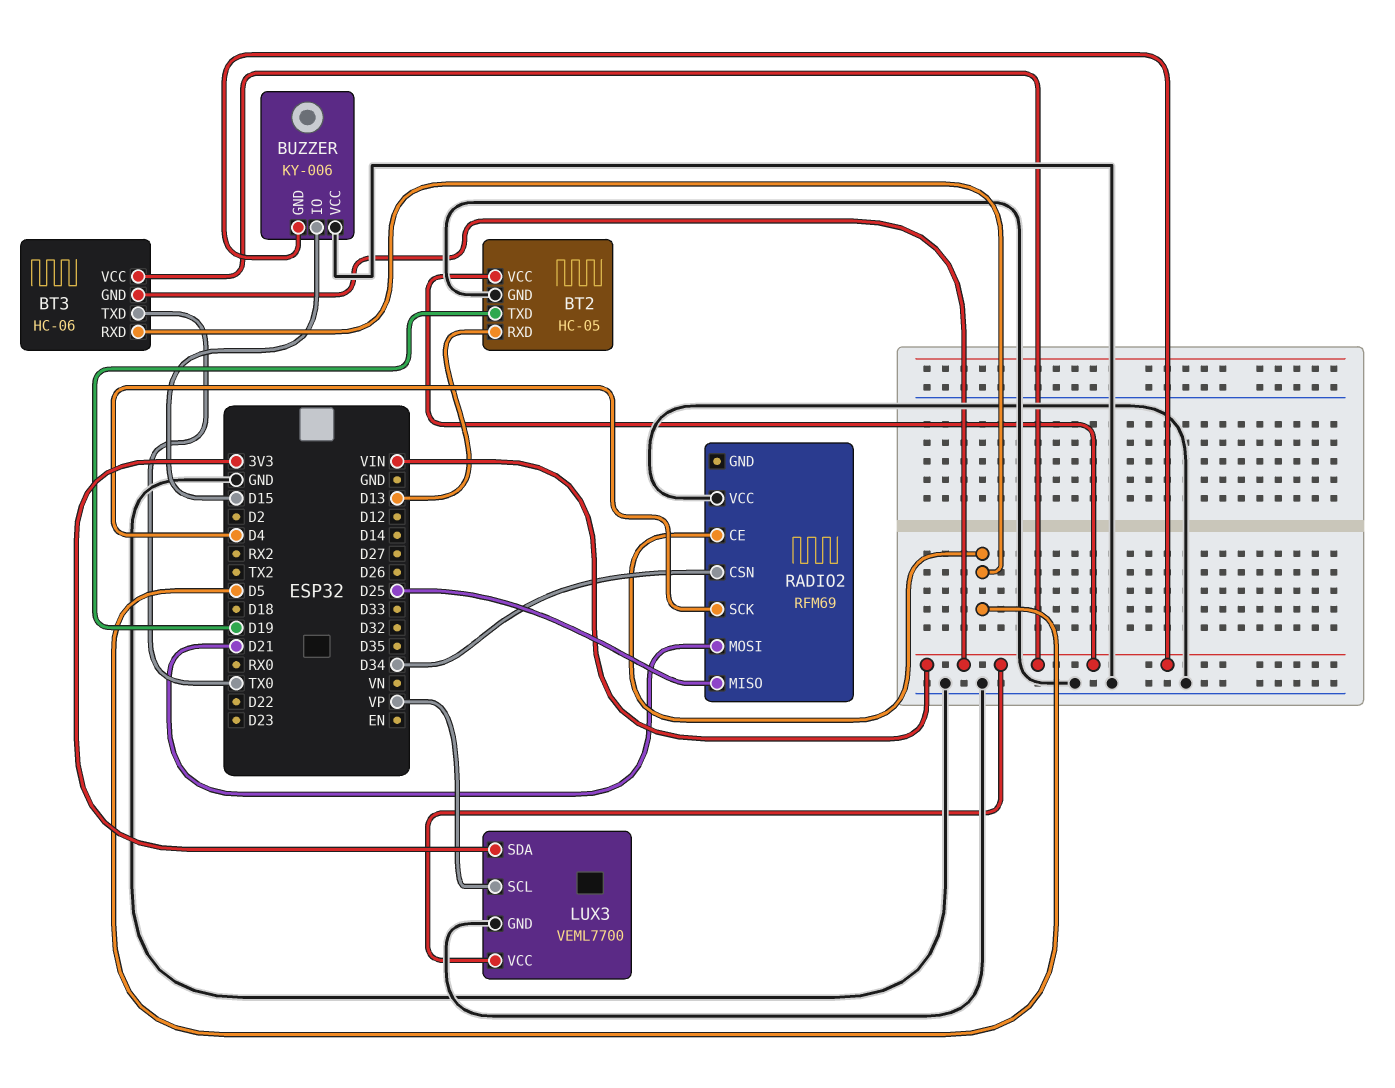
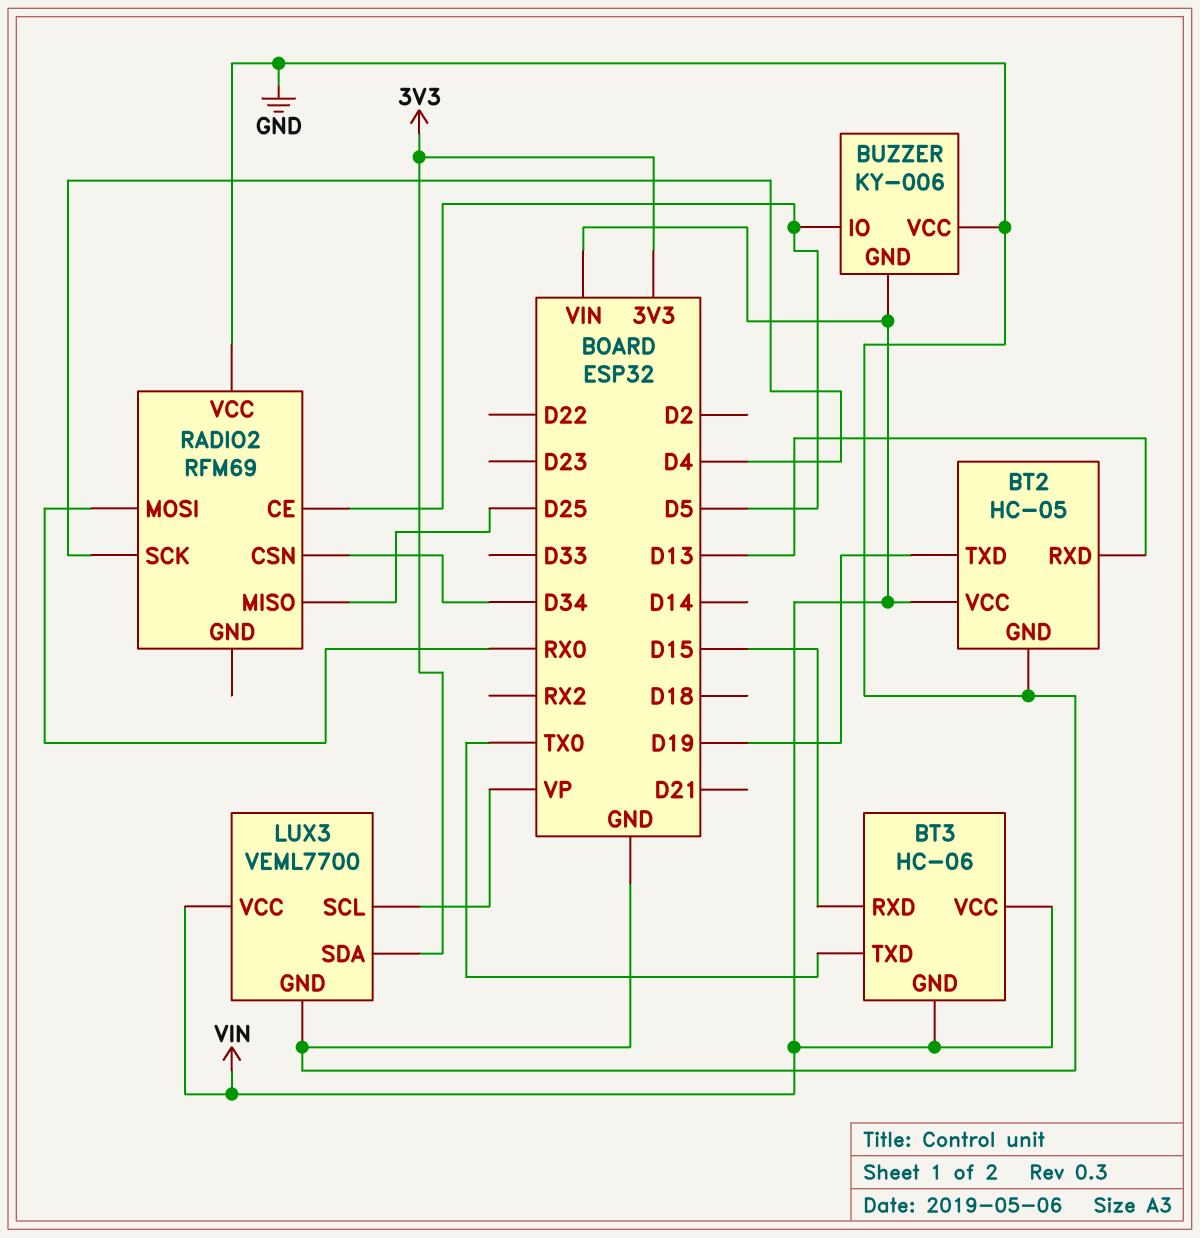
BT3 pin RXD: D5 -> D15
BUZZER pin IO: D15 -> D5
RADIO2 pin MOSI: D21 -> RX0

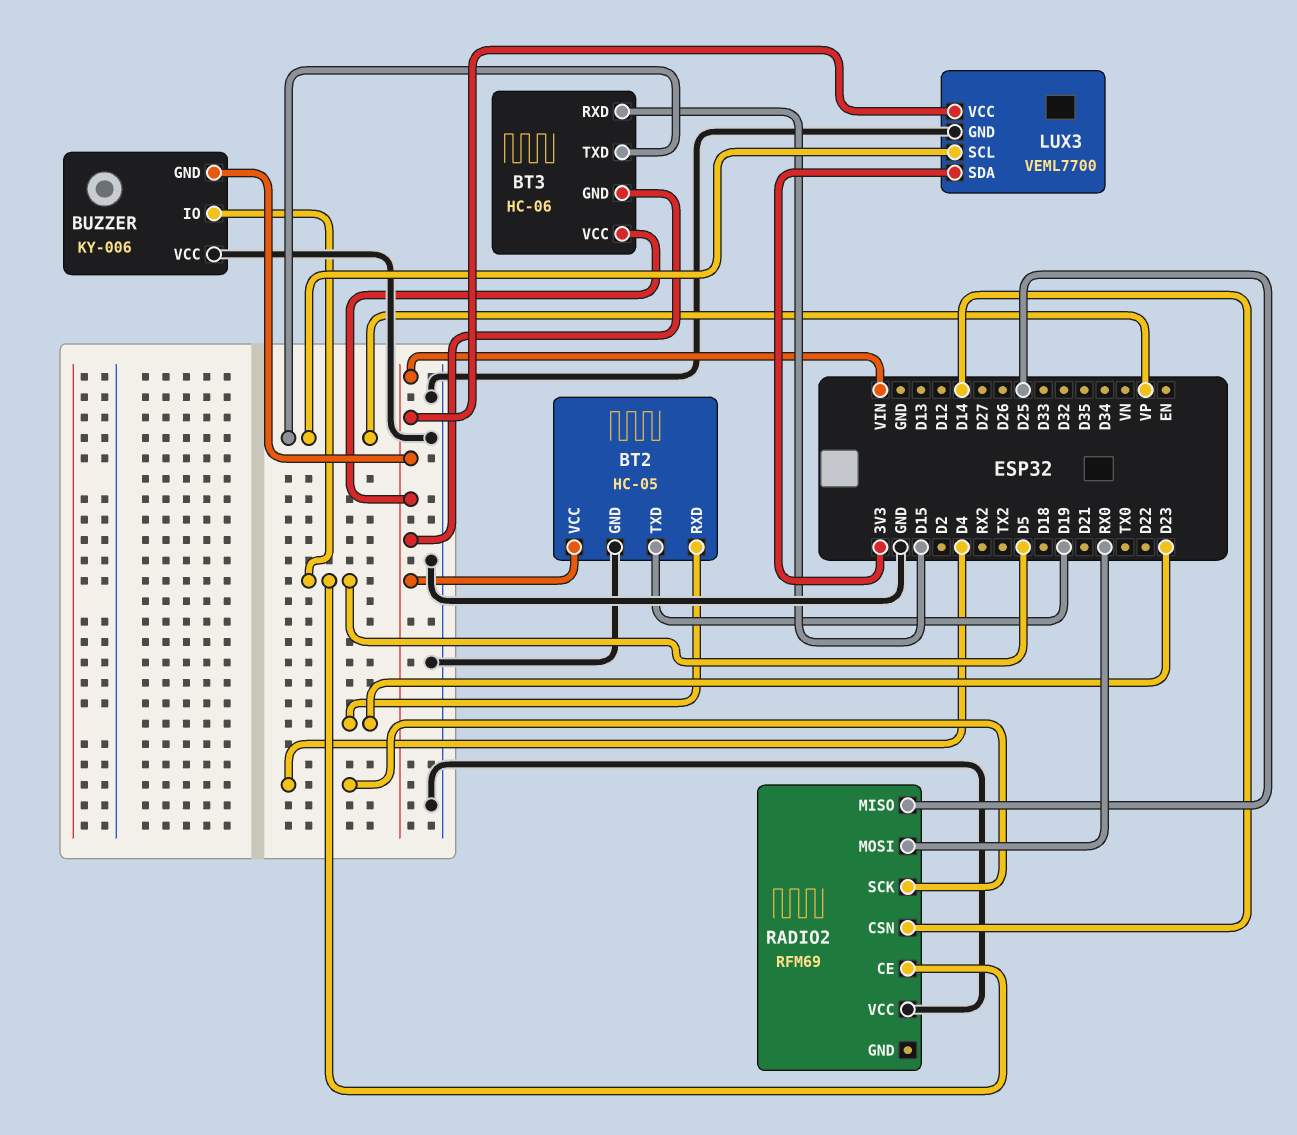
BT2 pin RXD: D13 -> D23
BT3 pin TXD: TX0 -> VP
RADIO2 pin CSN: D34 -> D14

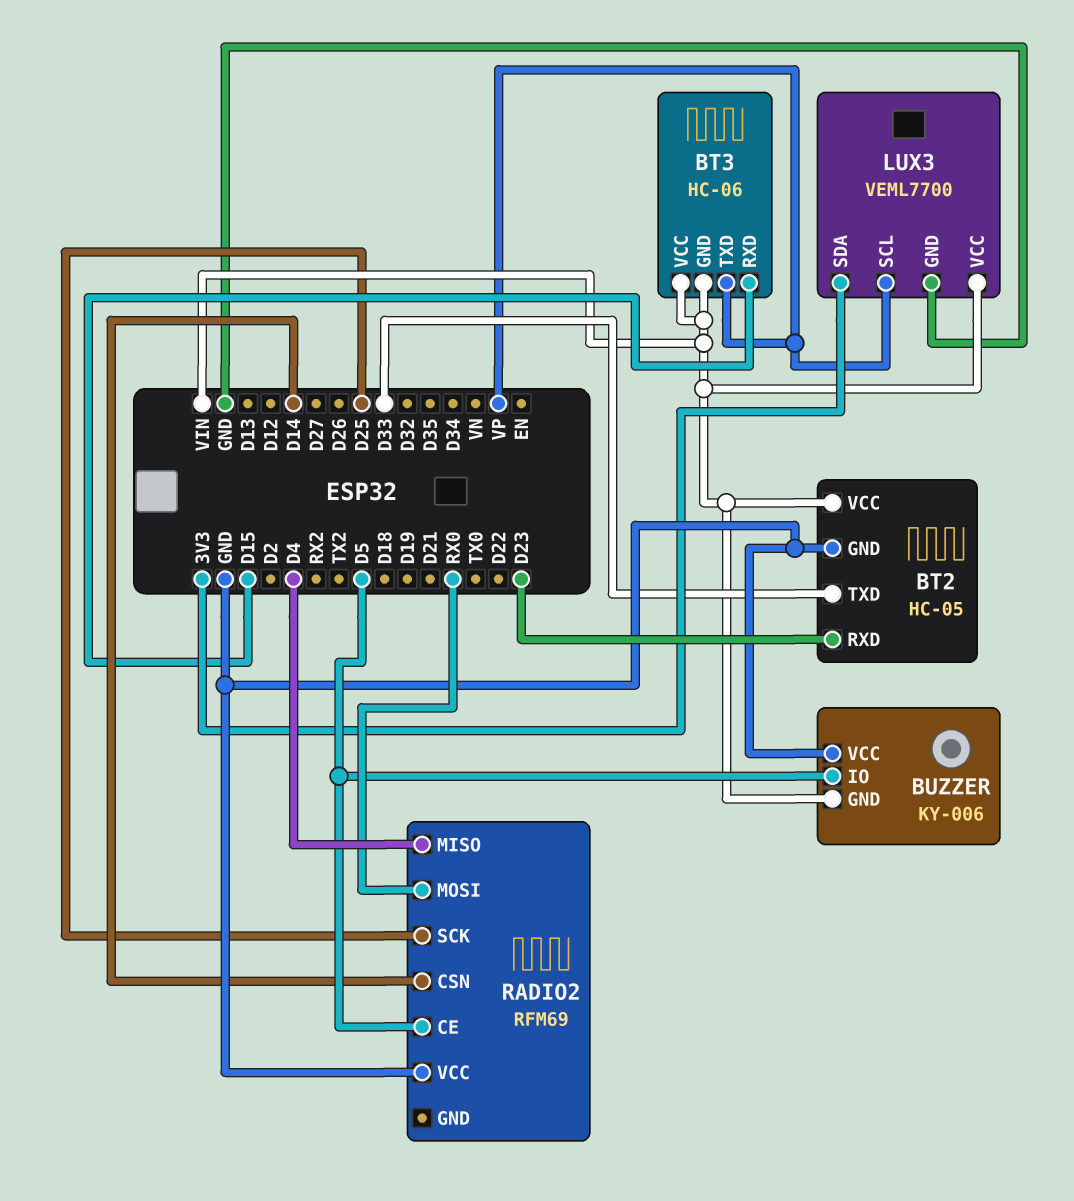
BT2 pin TXD: D19 -> D33
RADIO2 pin MISO: D25 -> D4
RADIO2 pin SCK: D4 -> D25

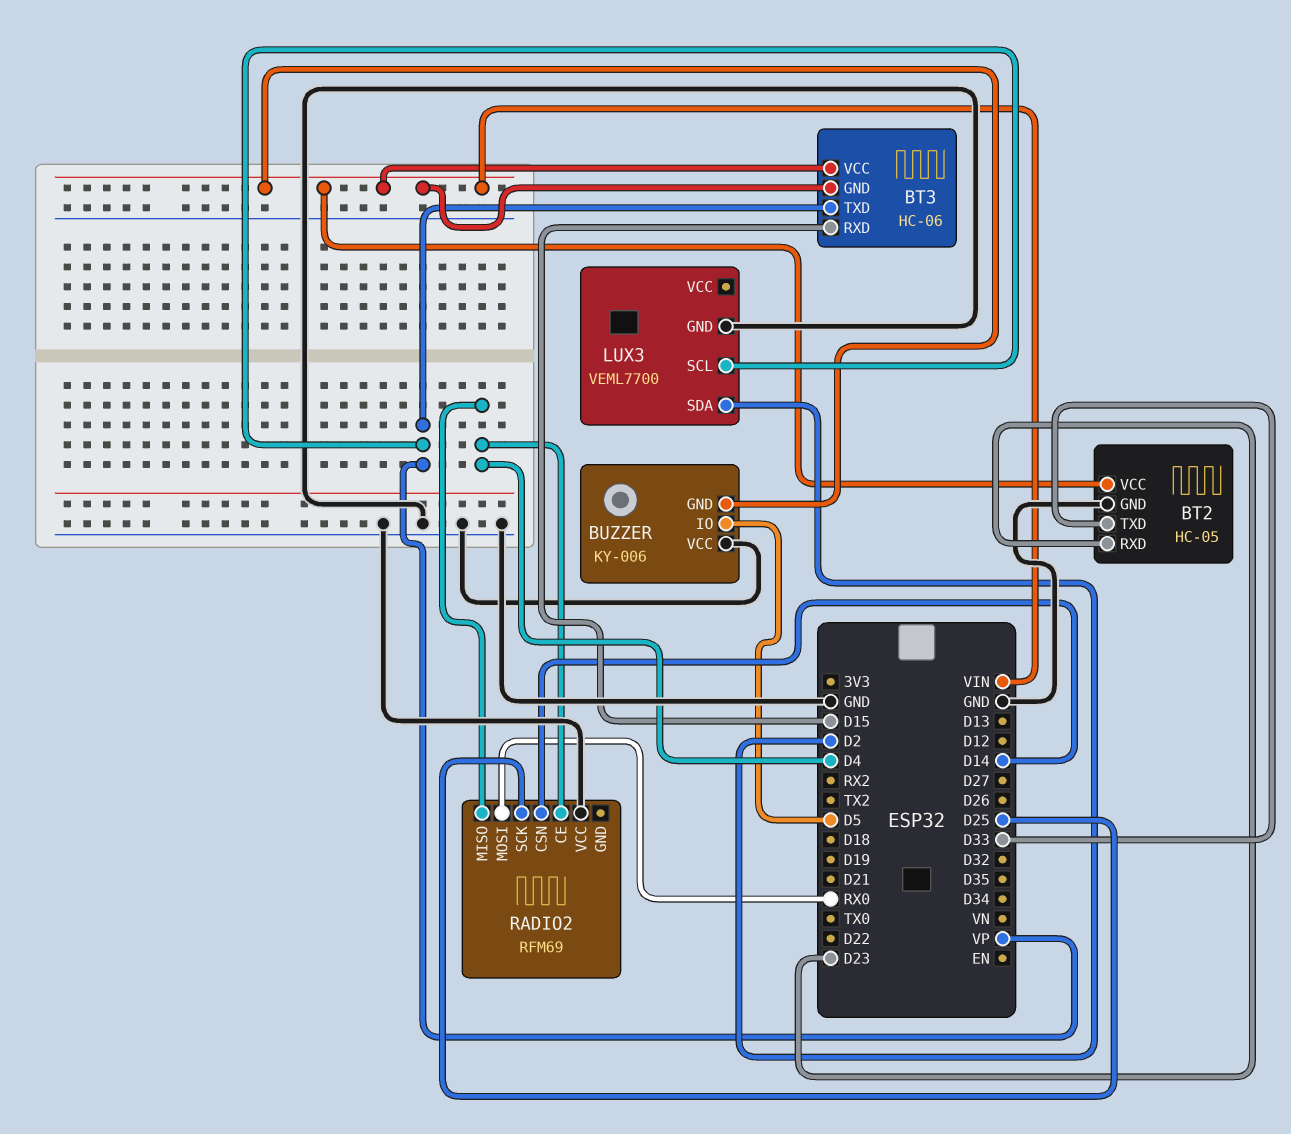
LUX3 pin SDA: 3V3 -> D2
LUX3 pin VCC: VIN -> none
RADIO2 pin CE: D5 -> D4

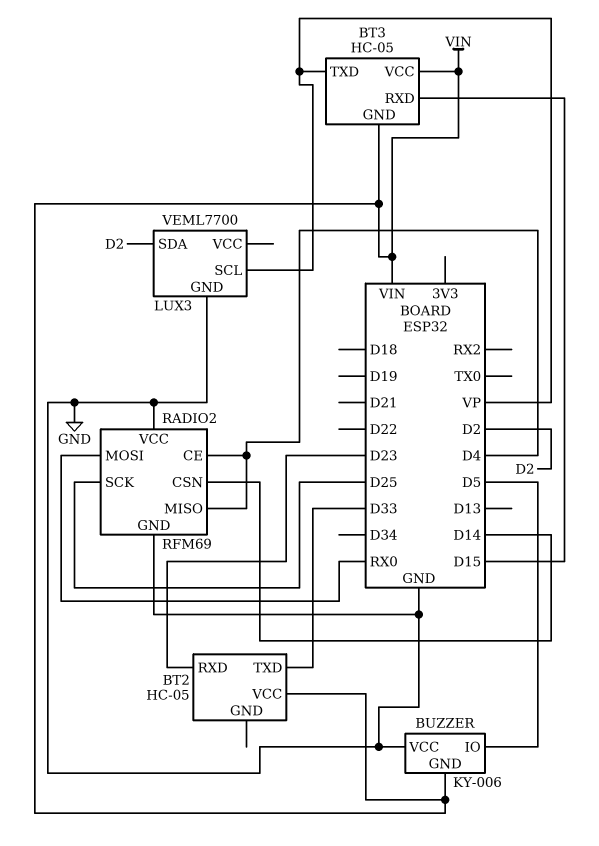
BT2 pin GND: GND -> none
BT3: HC-06 -> HC-05
RADIO2 pin GND: none -> GND

